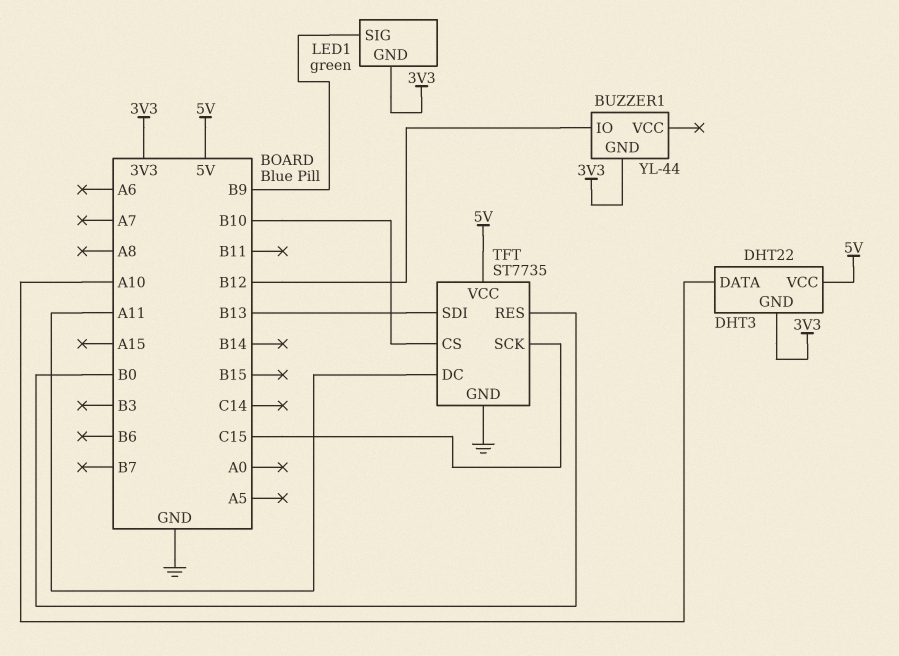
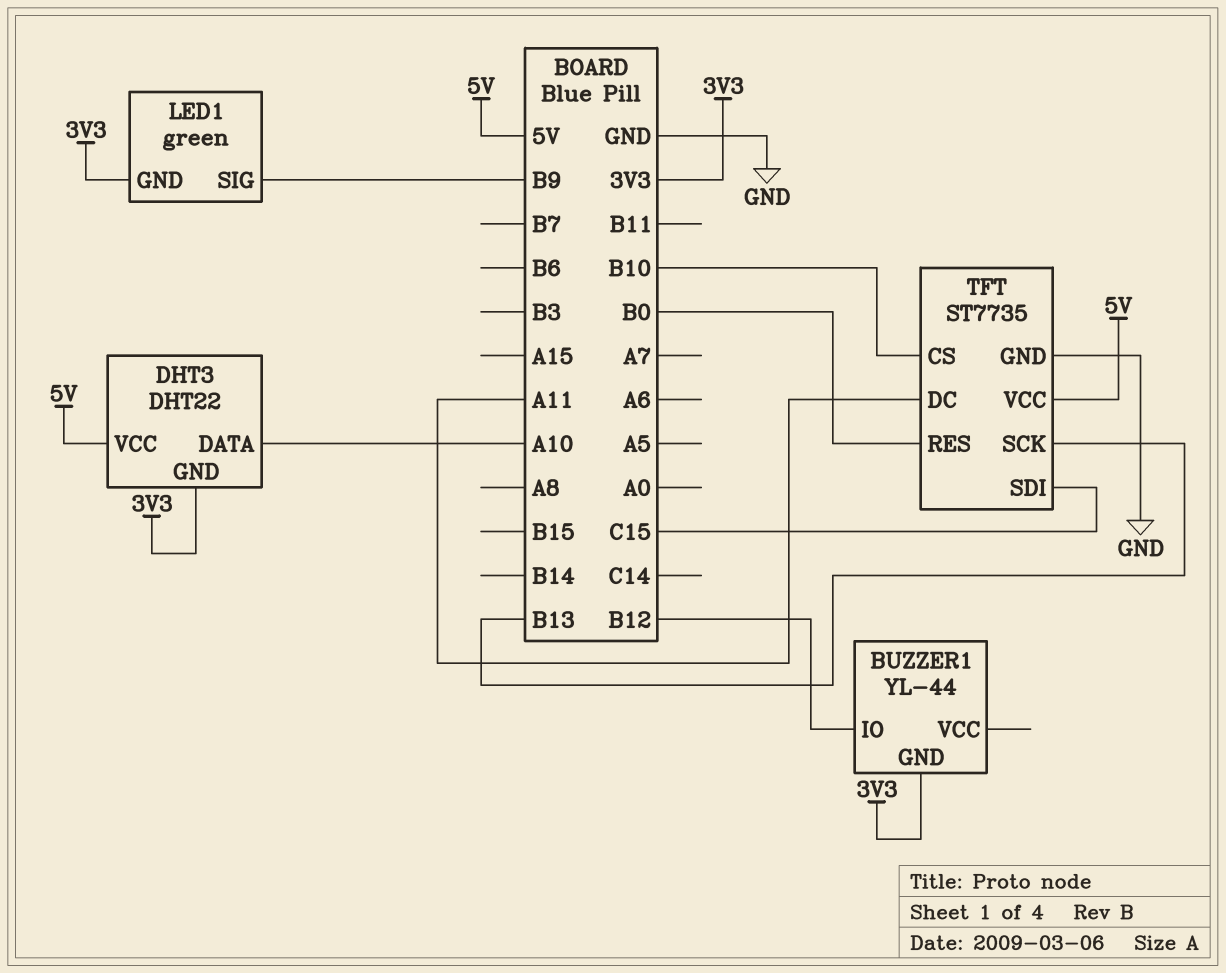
TFT pin SCK: C15 -> B13
TFT pin SDI: B13 -> C15

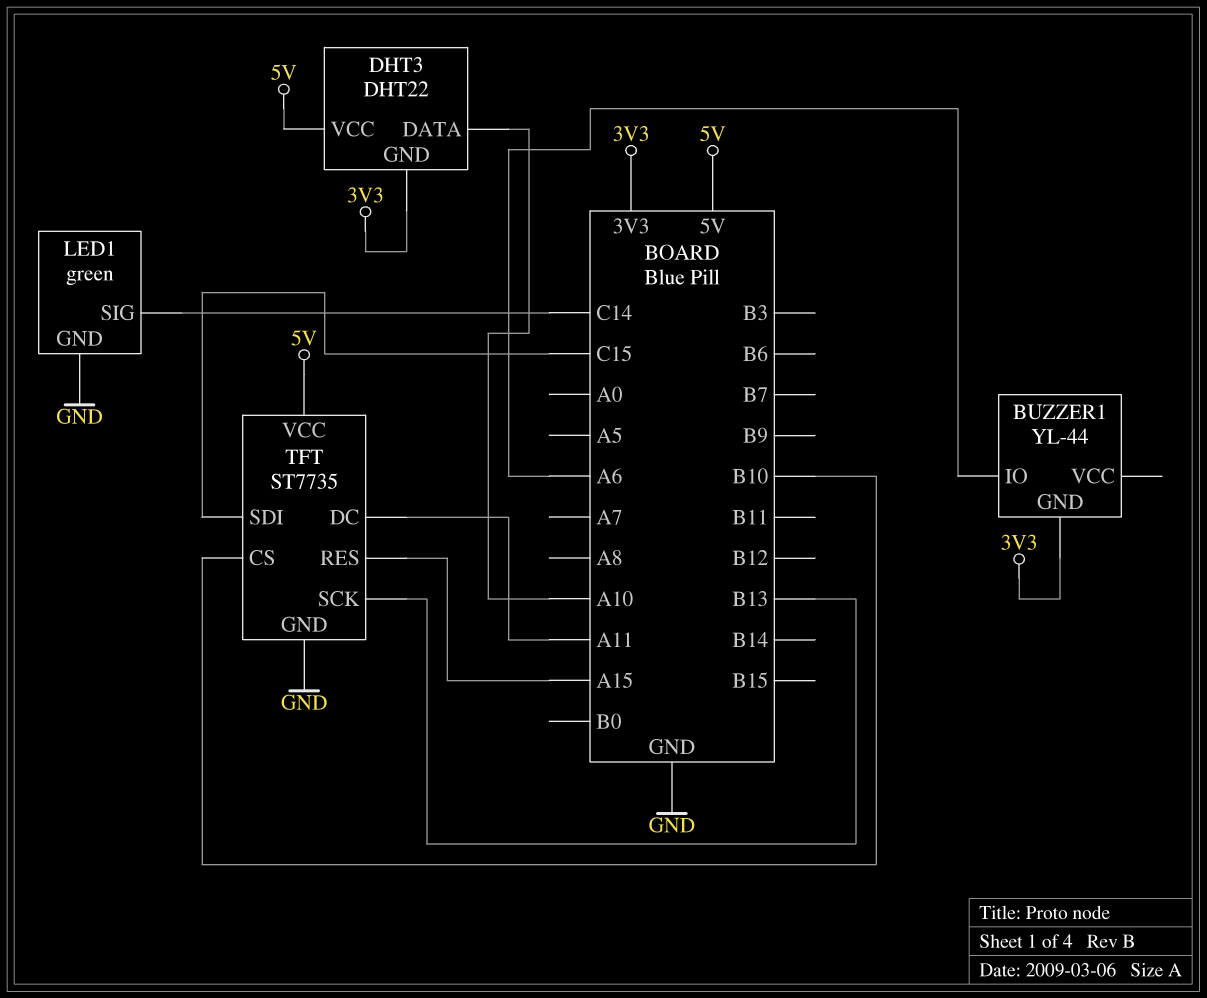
BUZZER1 pin IO: B12 -> A6
LED1 pin GND: 3V3 -> GND
LED1 pin SIG: B9 -> C14
TFT pin RES: B0 -> A15

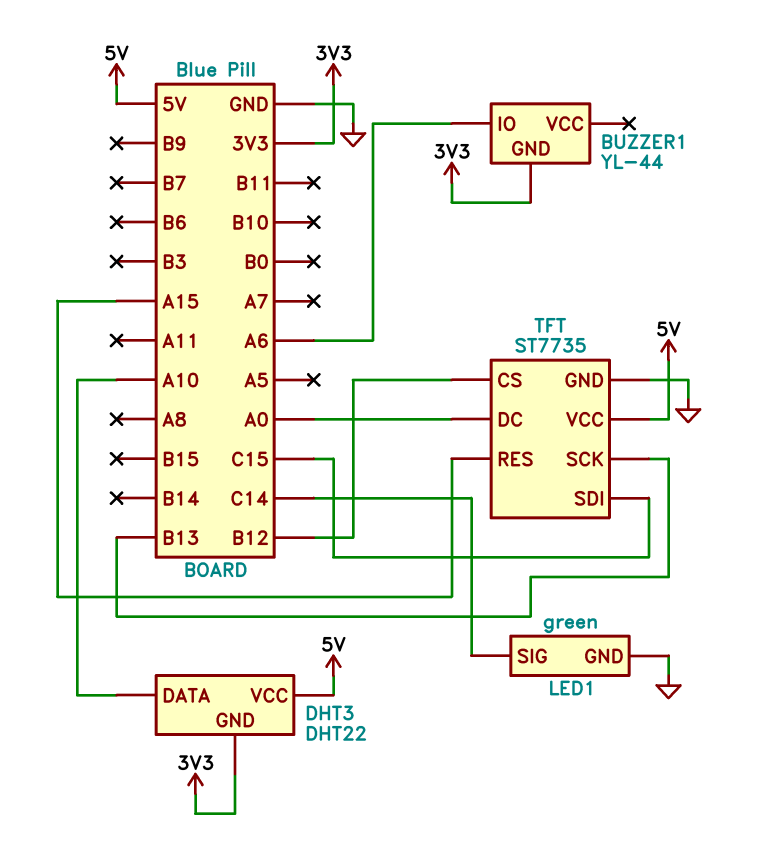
TFT pin CS: B10 -> B12
TFT pin DC: A11 -> A0

